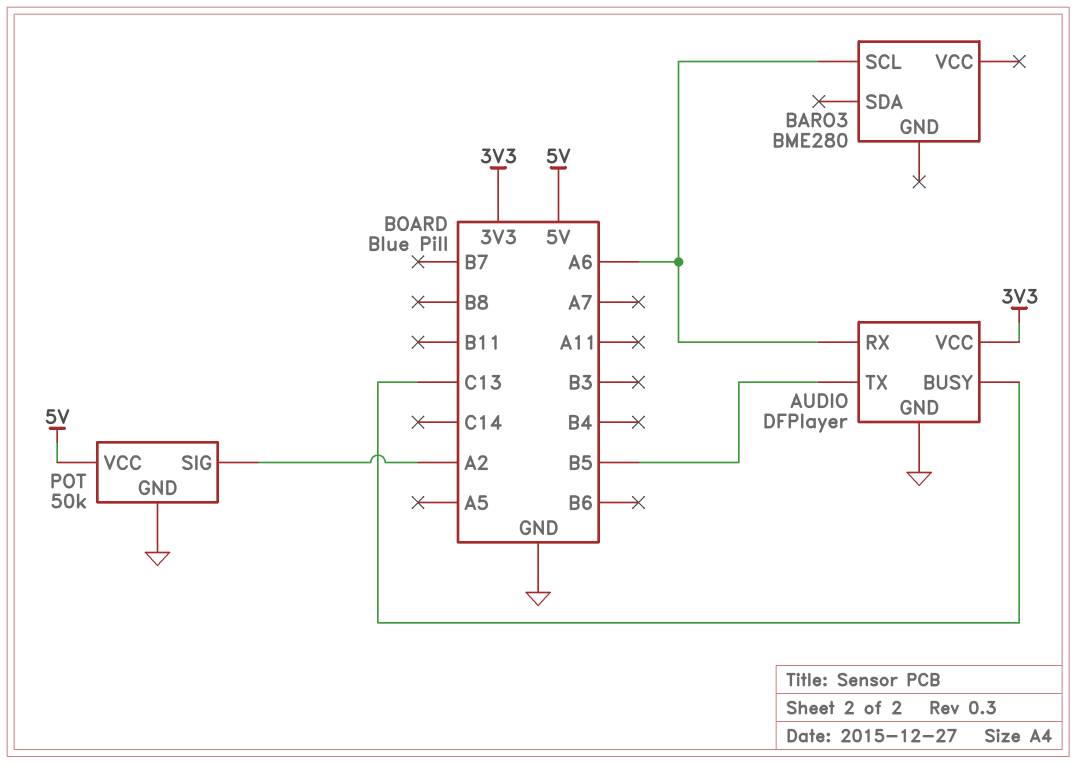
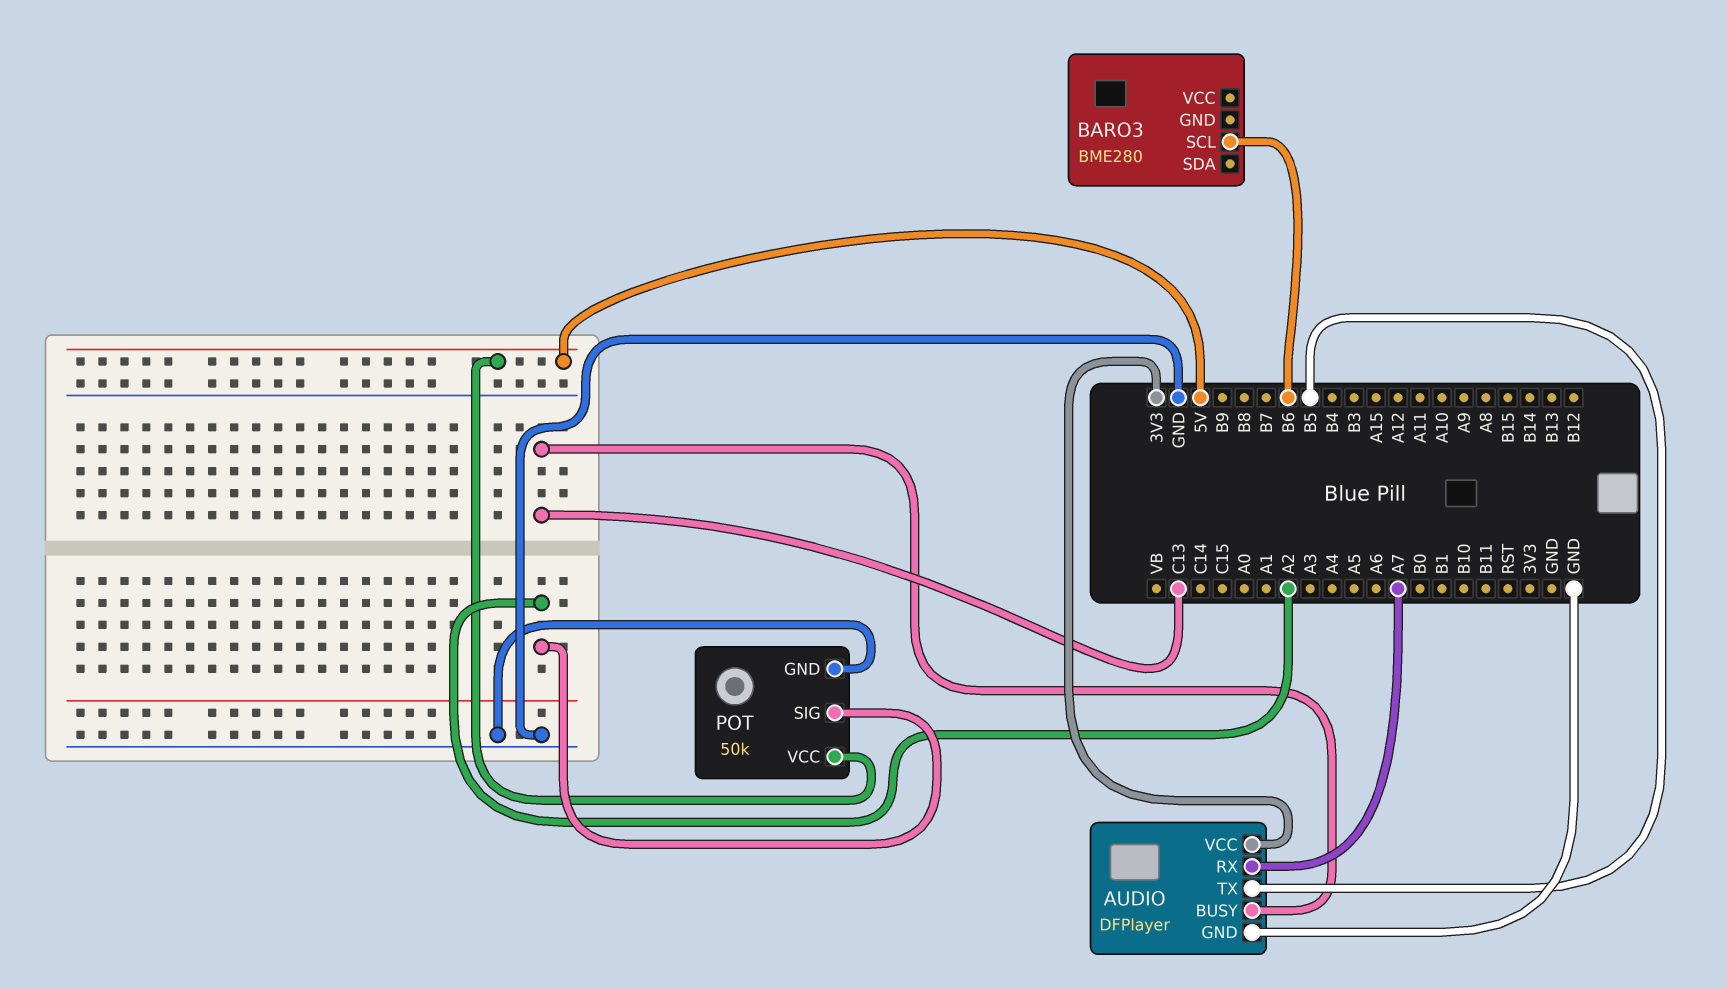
AUDIO pin RX: A6 -> A7
BARO3 pin SCL: A6 -> B6

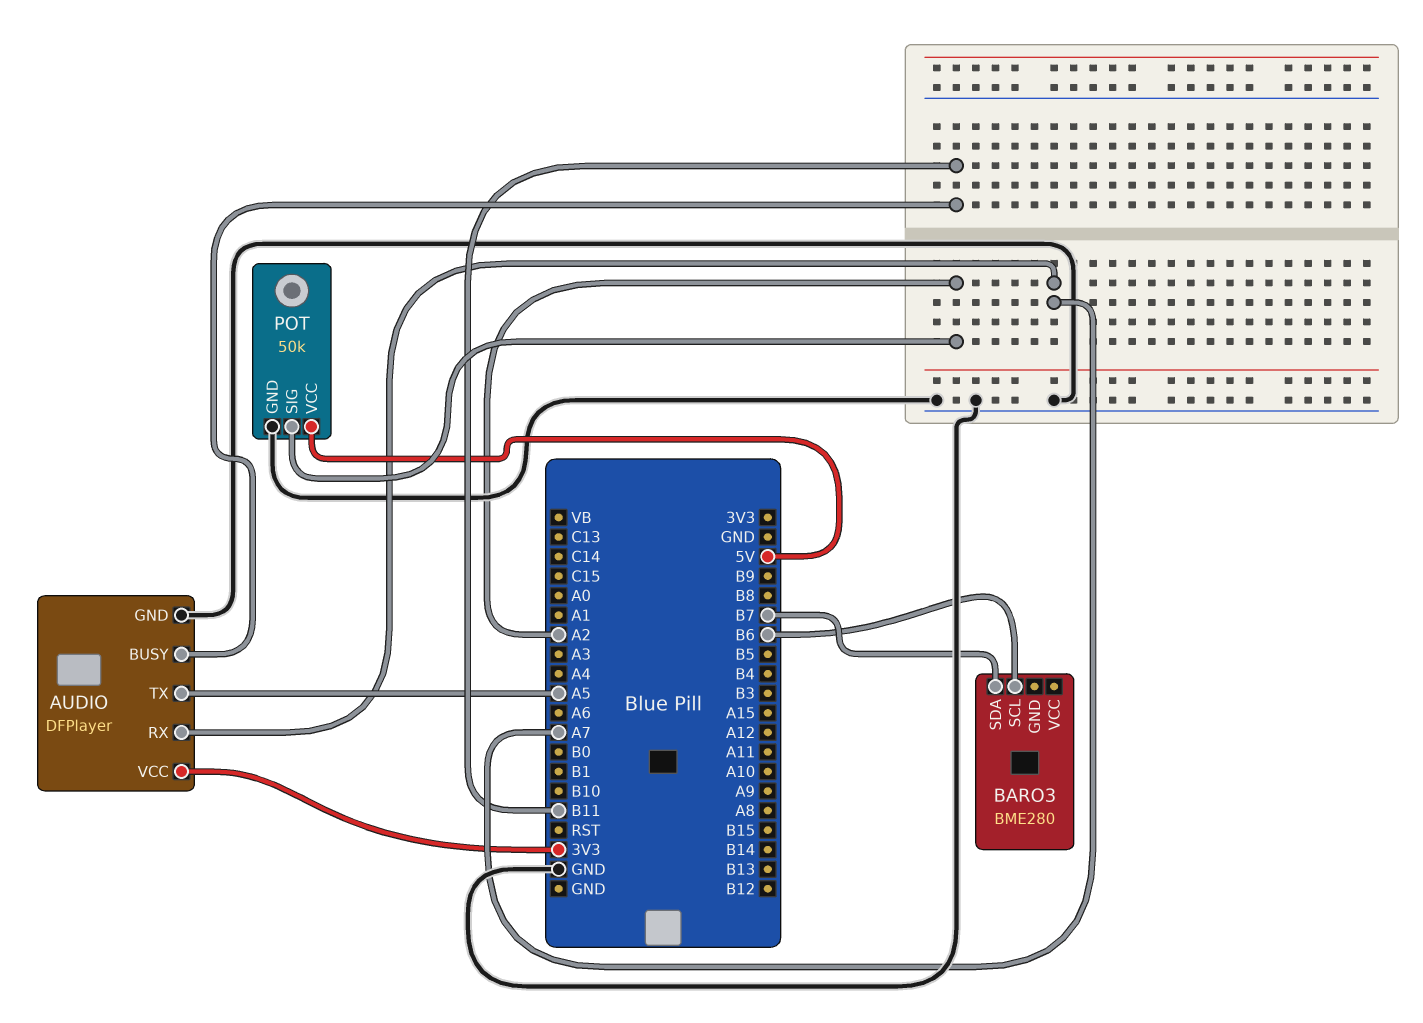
AUDIO pin BUSY: C13 -> B11
AUDIO pin TX: B5 -> A5
BARO3 pin SDA: none -> B7

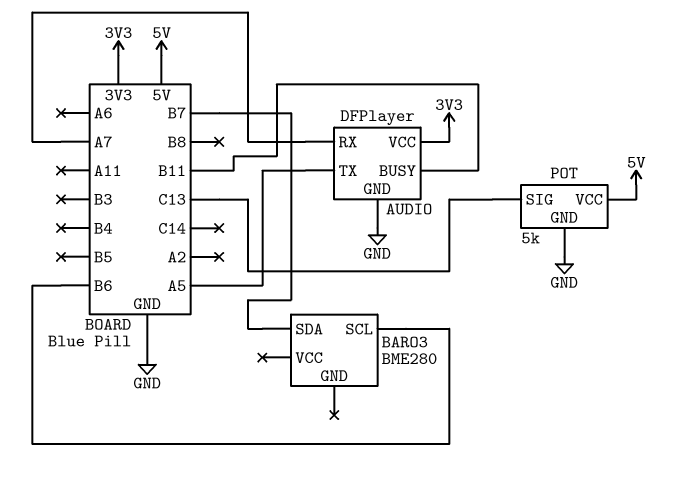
POT: 50k -> 5k
POT pin SIG: A2 -> C13

